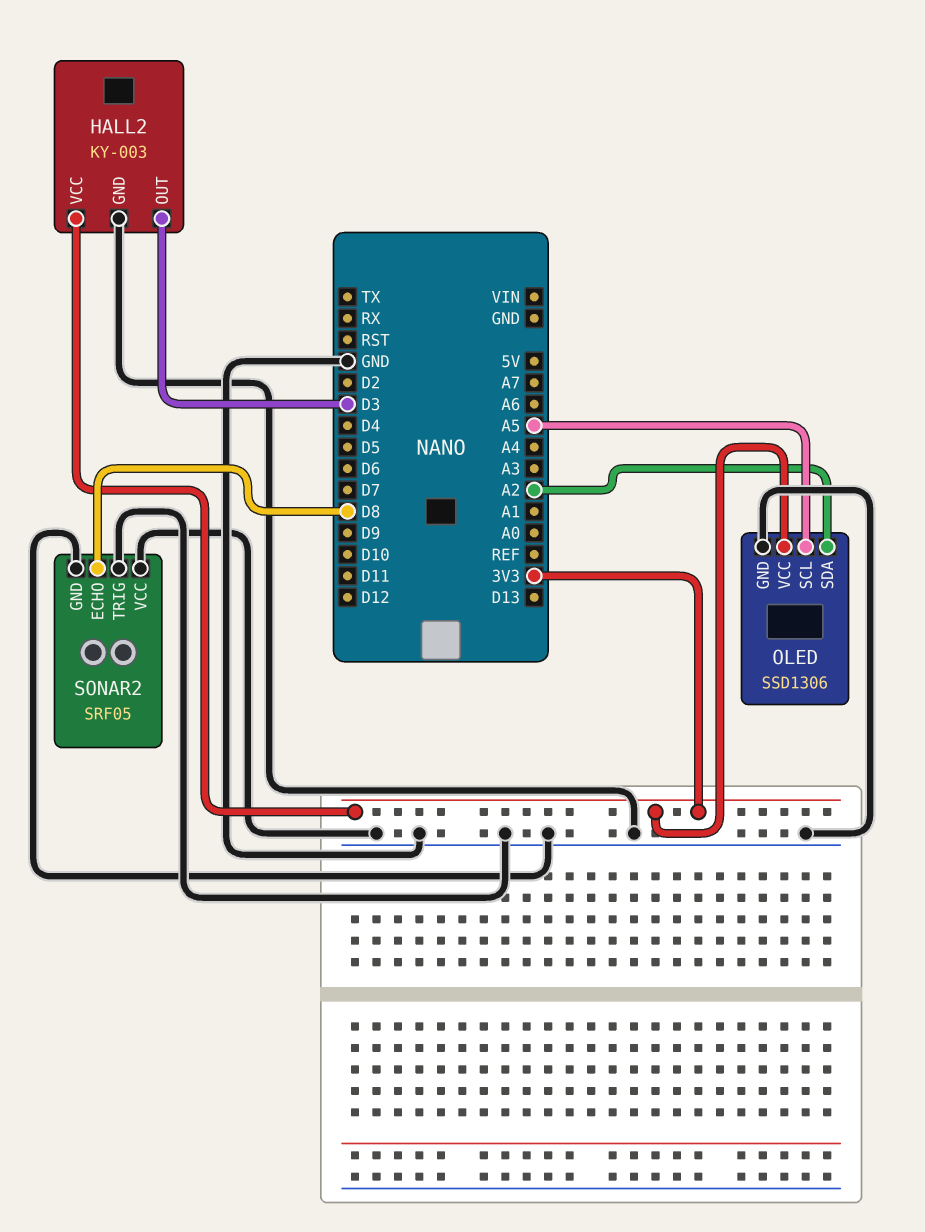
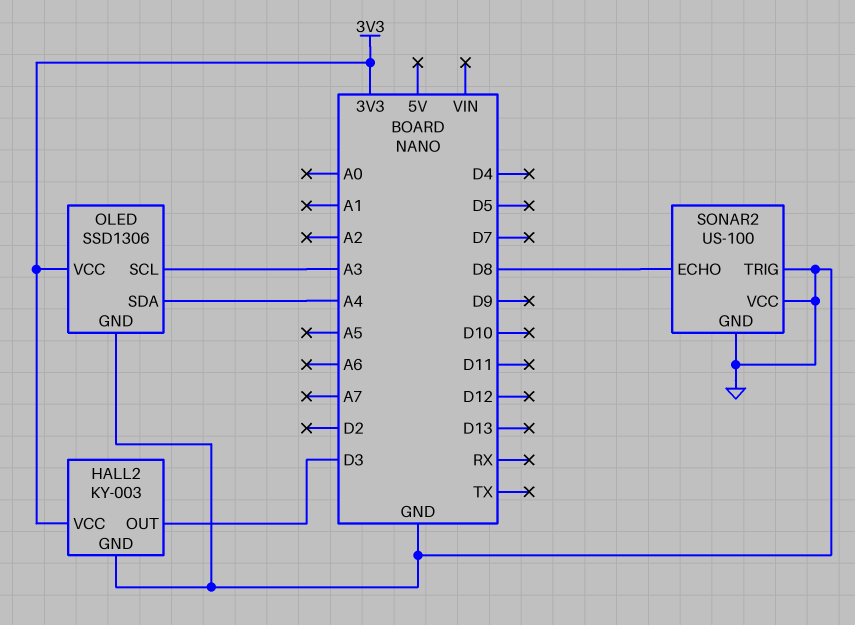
OLED pin SCL: A5 -> A3
OLED pin SDA: A2 -> A4
SONAR2: SRF05 -> US-100

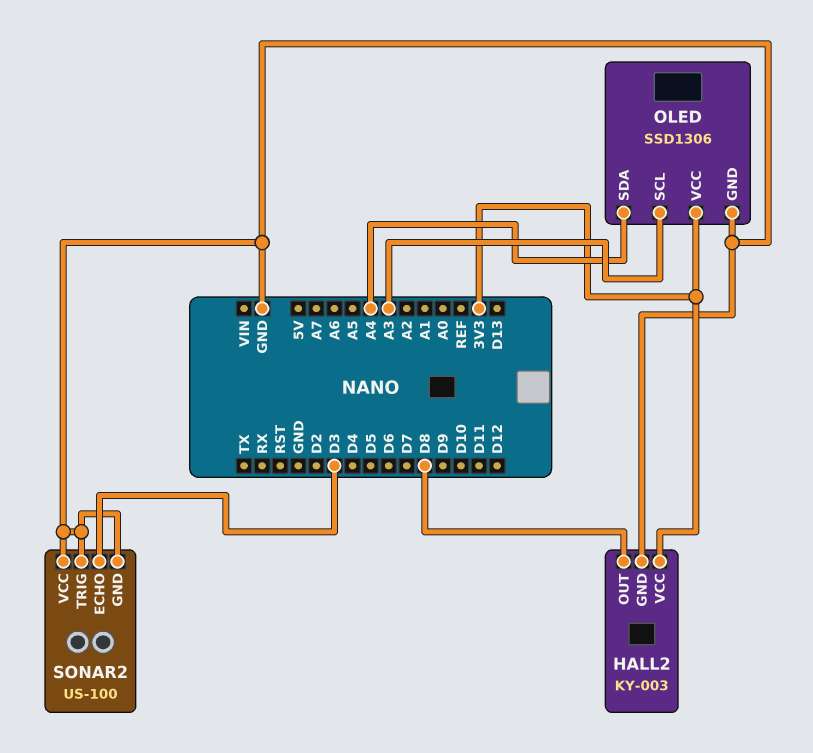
HALL2 pin OUT: D3 -> D8
SONAR2 pin ECHO: D8 -> D3

